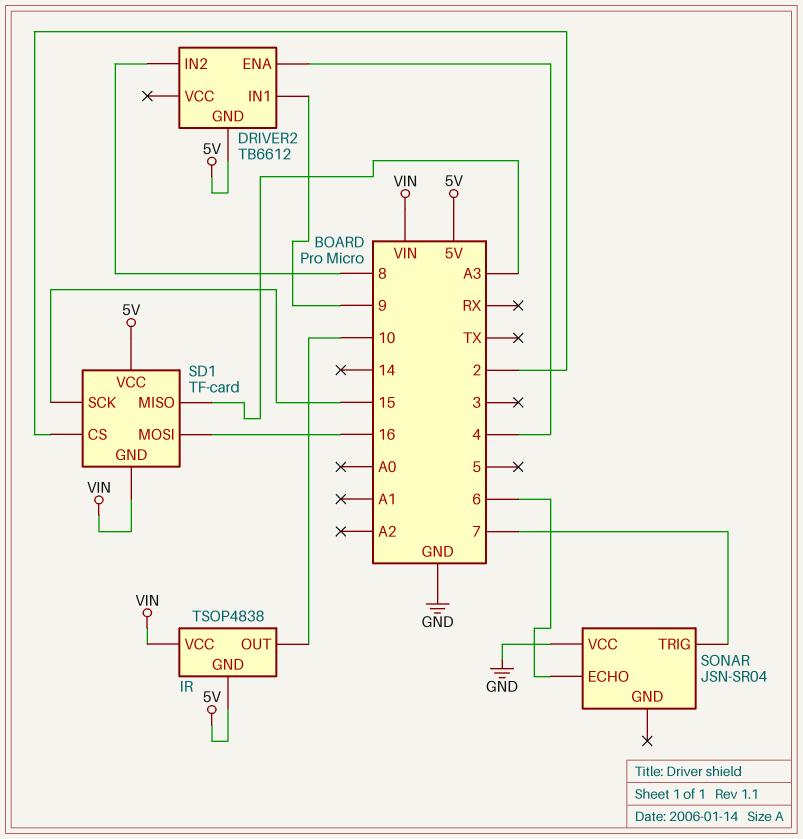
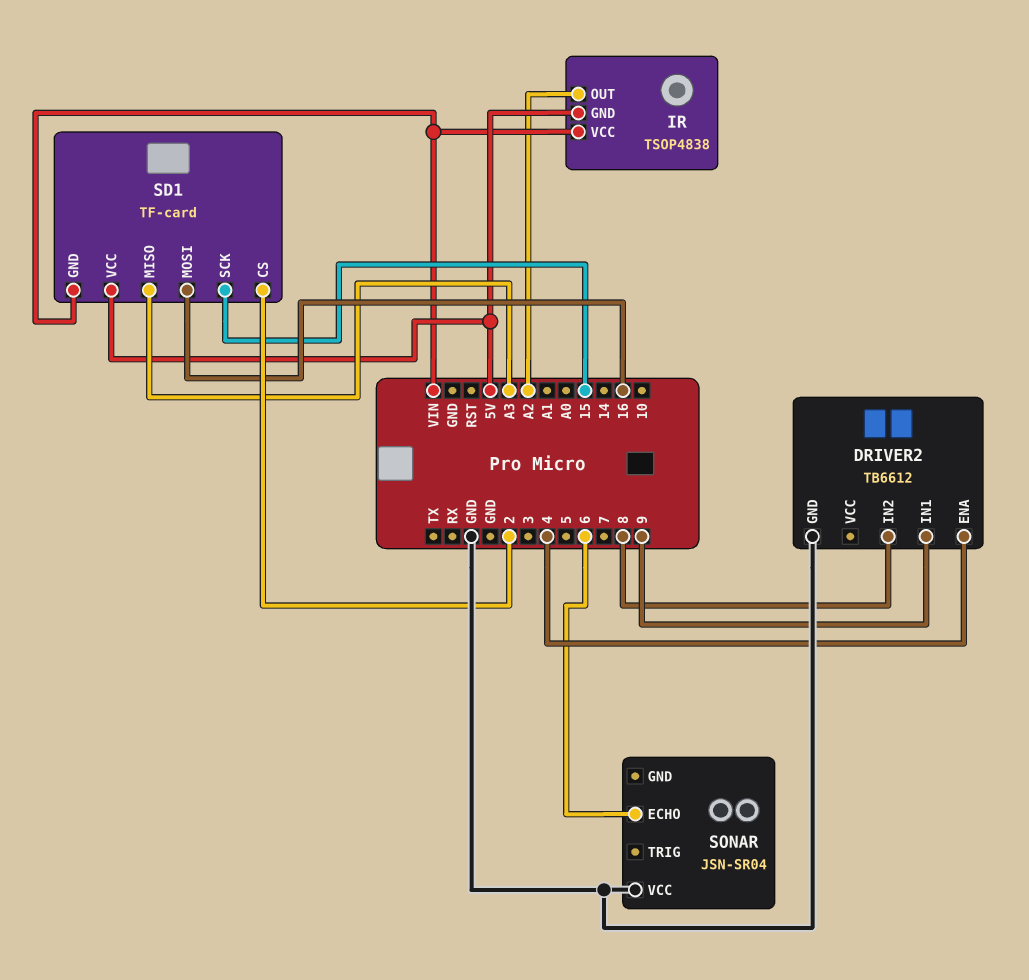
DRIVER2 pin GND: 5V -> GND
IR pin OUT: 10 -> A2
SONAR pin TRIG: 7 -> none

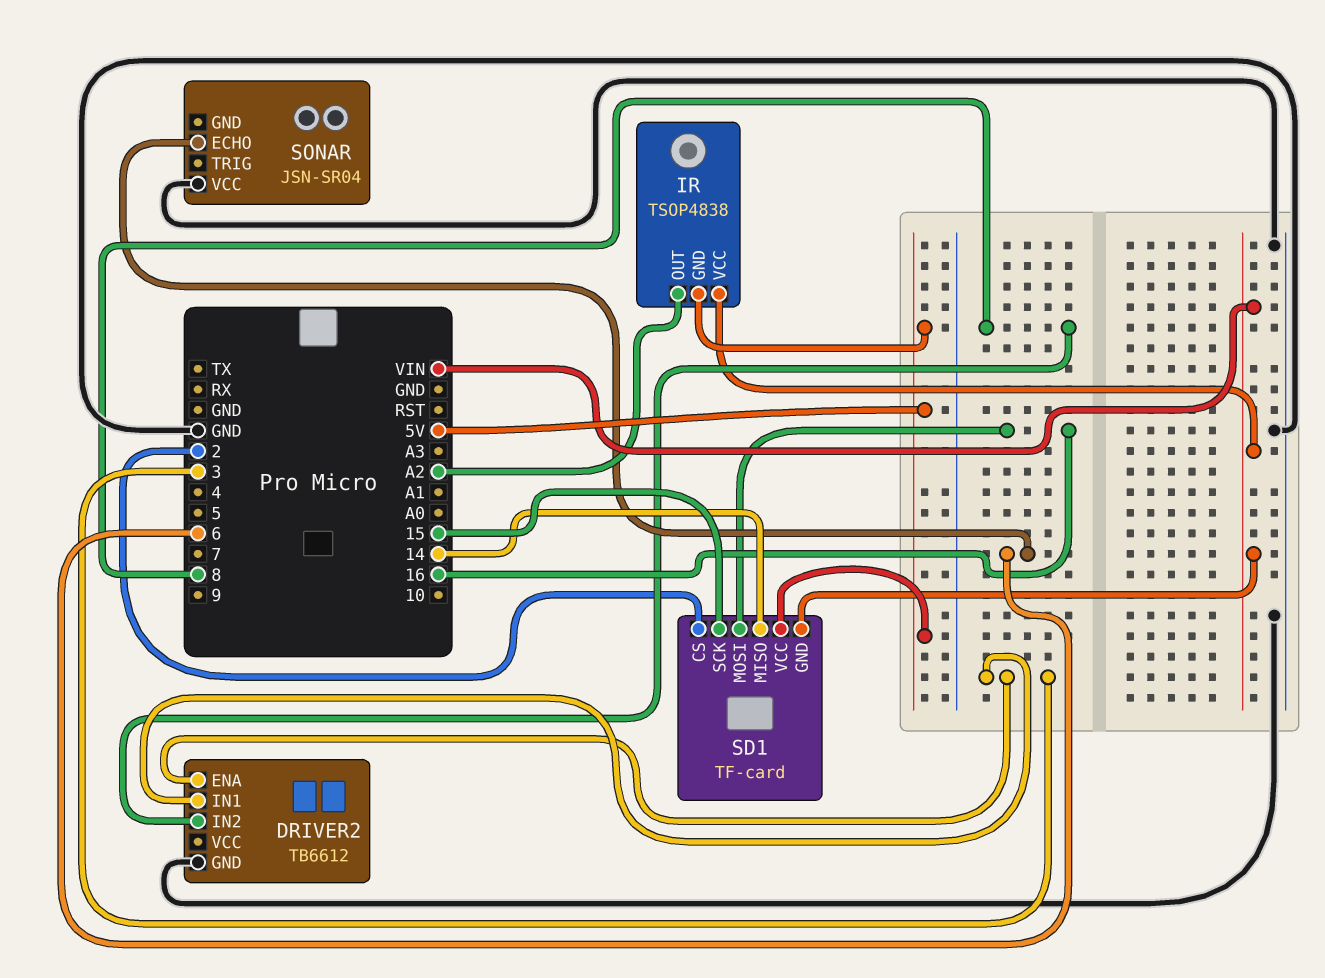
DRIVER2 pin ENA: 4 -> 3
DRIVER2 pin IN1: 9 -> 3
SD1 pin MISO: A3 -> 14

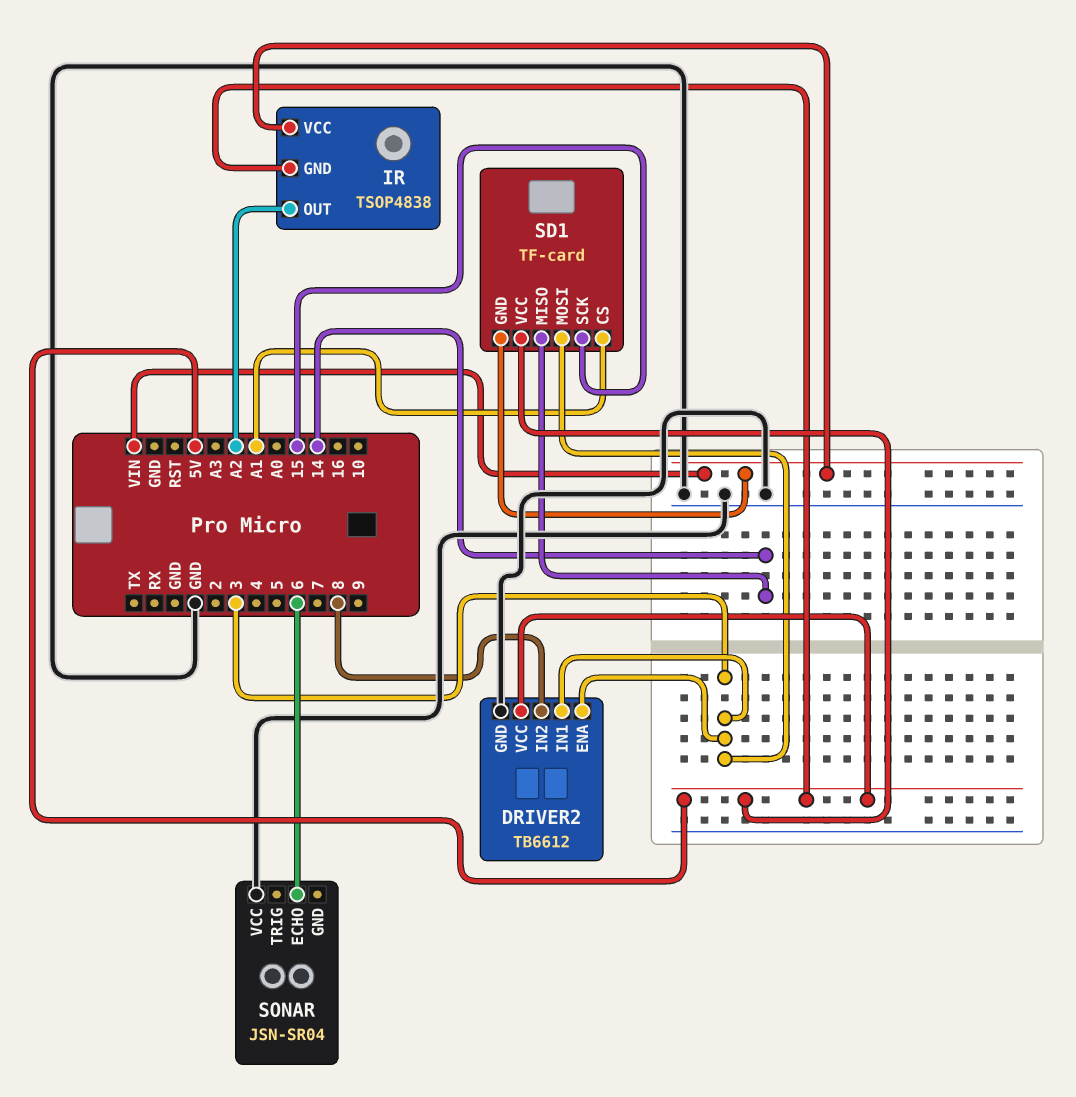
DRIVER2 pin VCC: none -> 5V
SD1 pin CS: 2 -> A1
SD1 pin MOSI: 16 -> 3

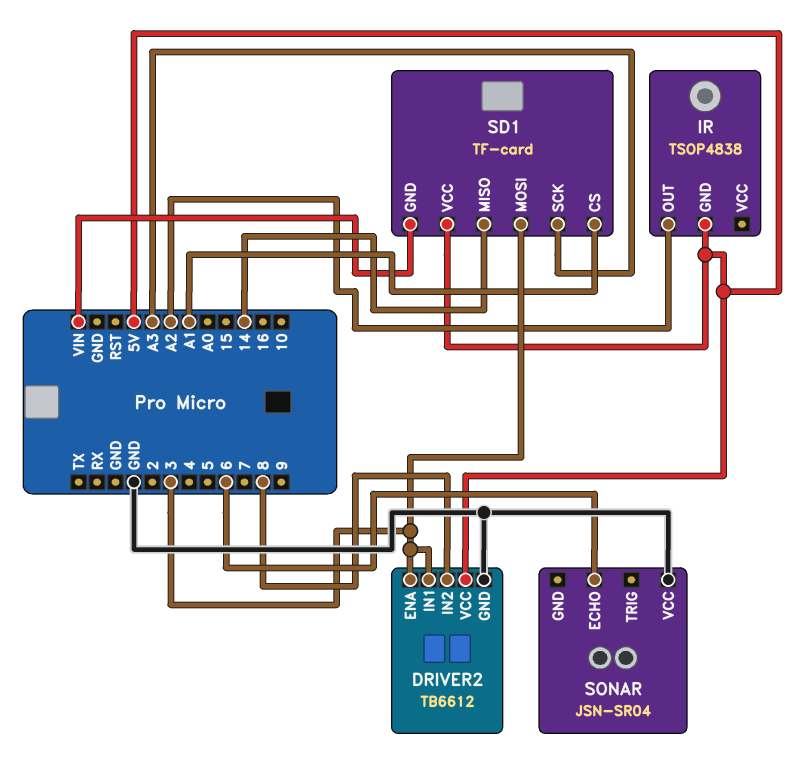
IR pin VCC: VIN -> none
SD1 pin SCK: 15 -> A3

